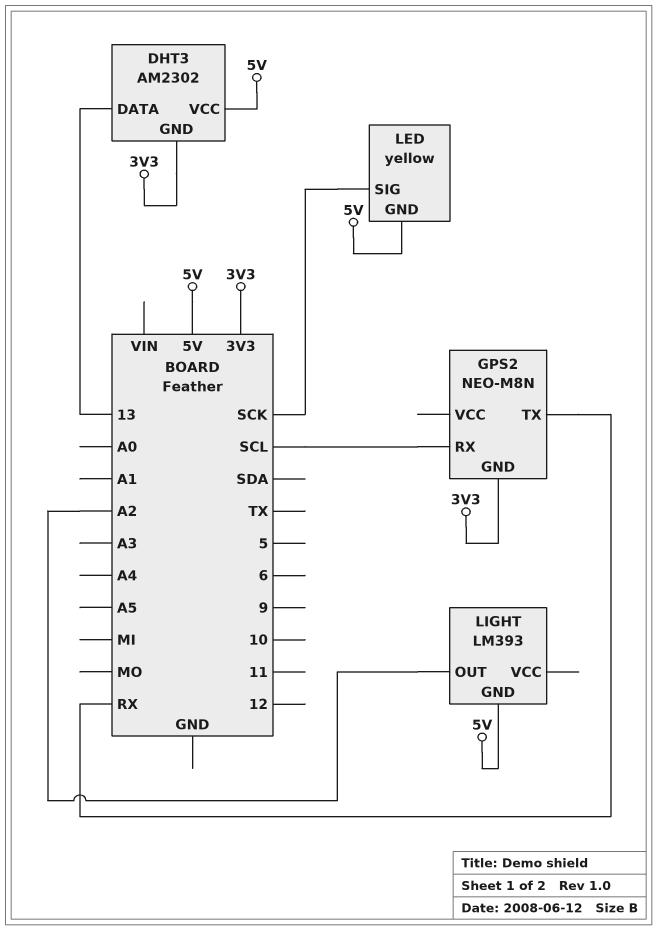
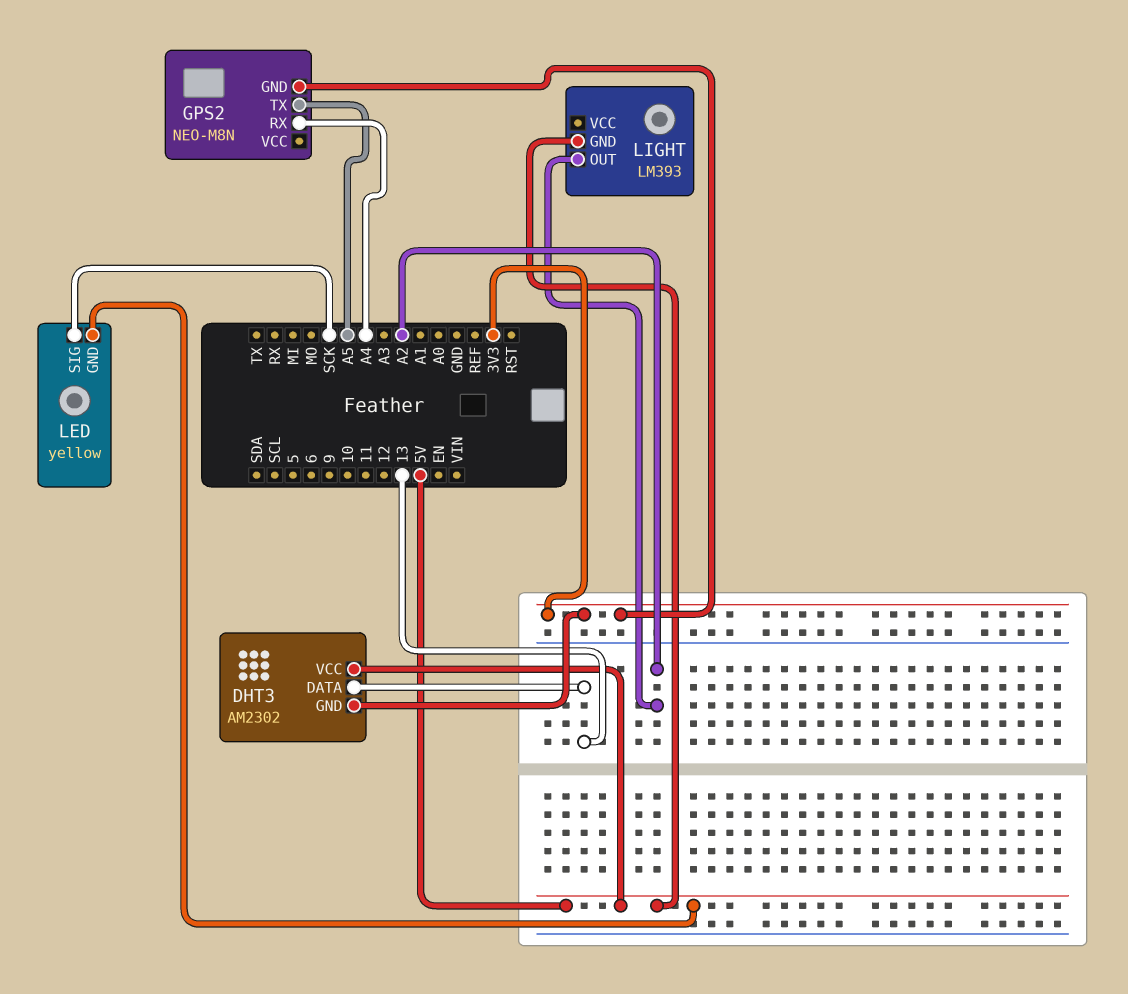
GPS2 pin RX: SCL -> A4
GPS2 pin TX: RX -> A5

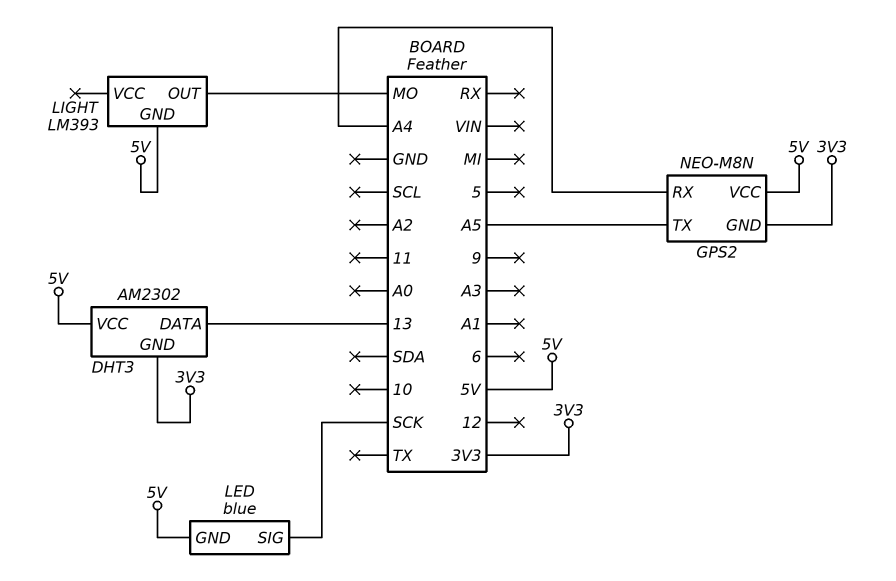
GPS2 pin VCC: none -> 5V
LED: yellow -> blue
LIGHT pin OUT: A2 -> MO

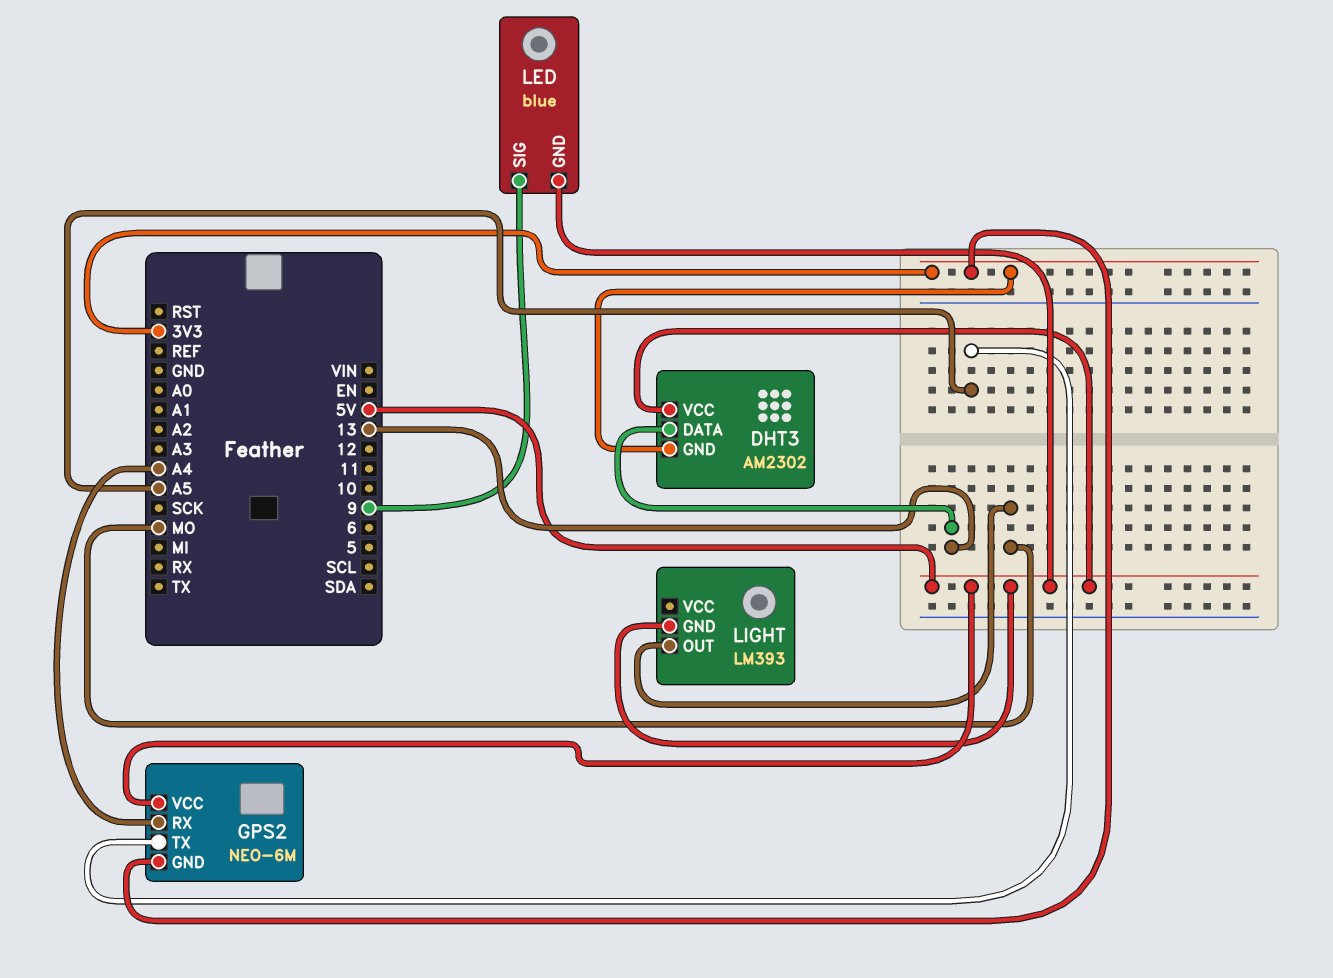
GPS2: NEO-M8N -> NEO-6M
LED pin SIG: SCK -> 9

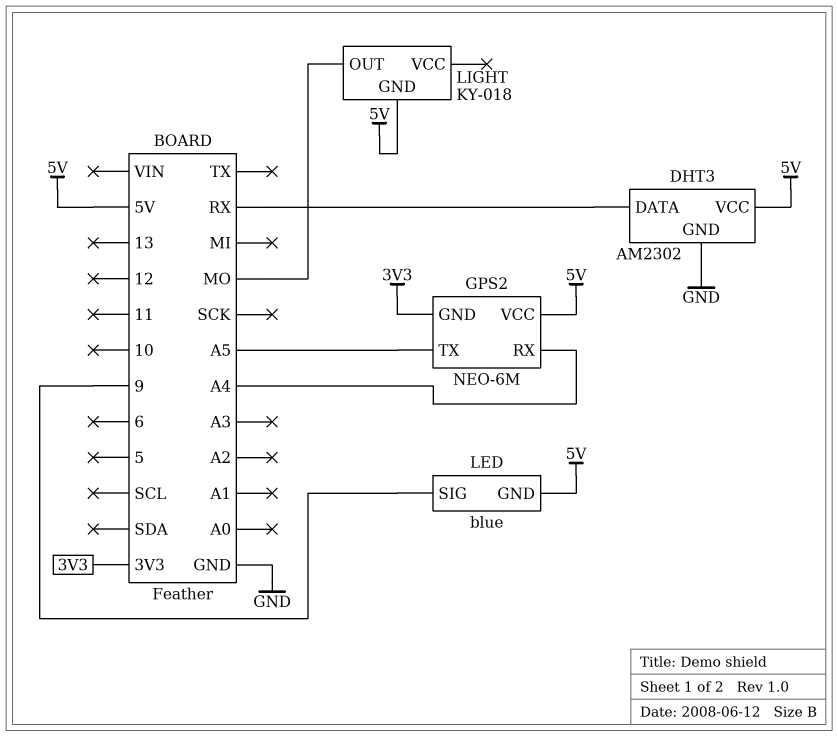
DHT3 pin DATA: 13 -> RX
DHT3 pin GND: 3V3 -> GND
LIGHT: LM393 -> KY-018

